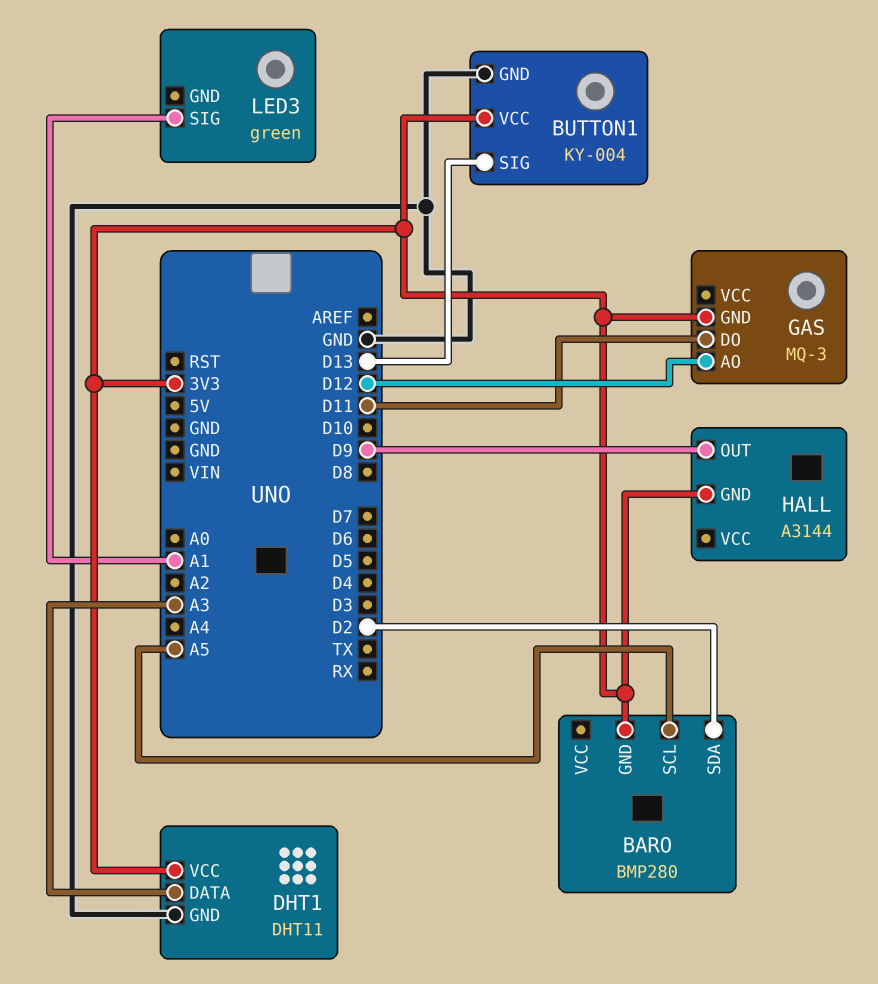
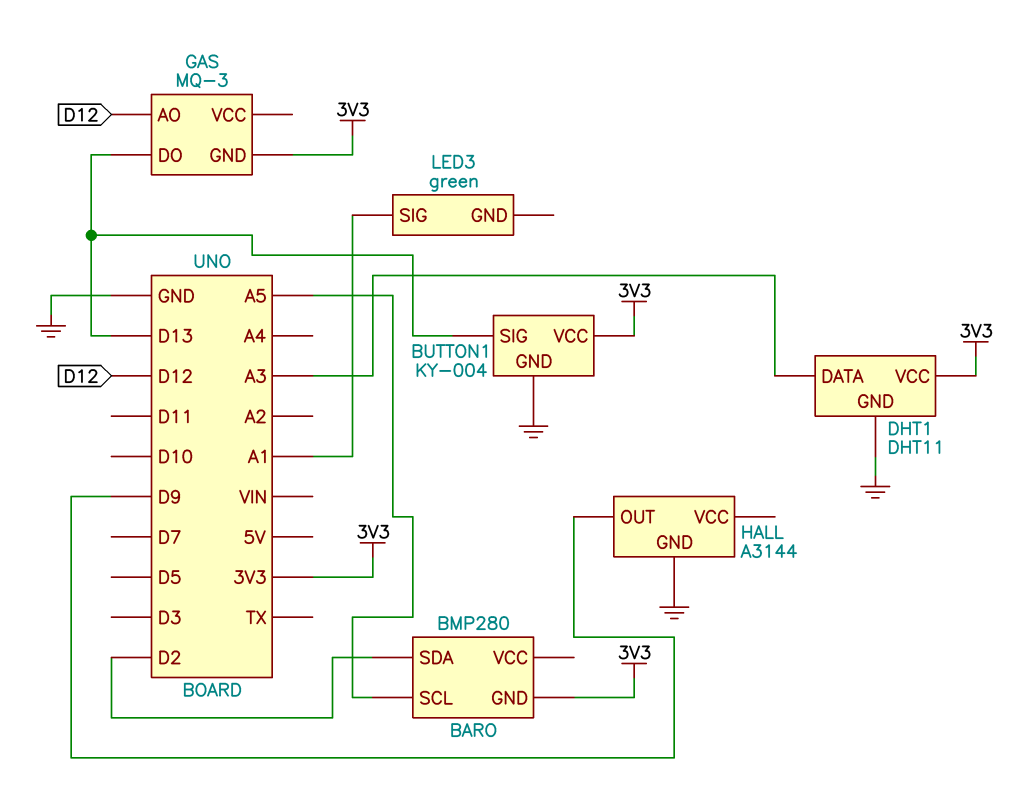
GAS pin DO: D11 -> D13
HALL pin GND: 3V3 -> GND

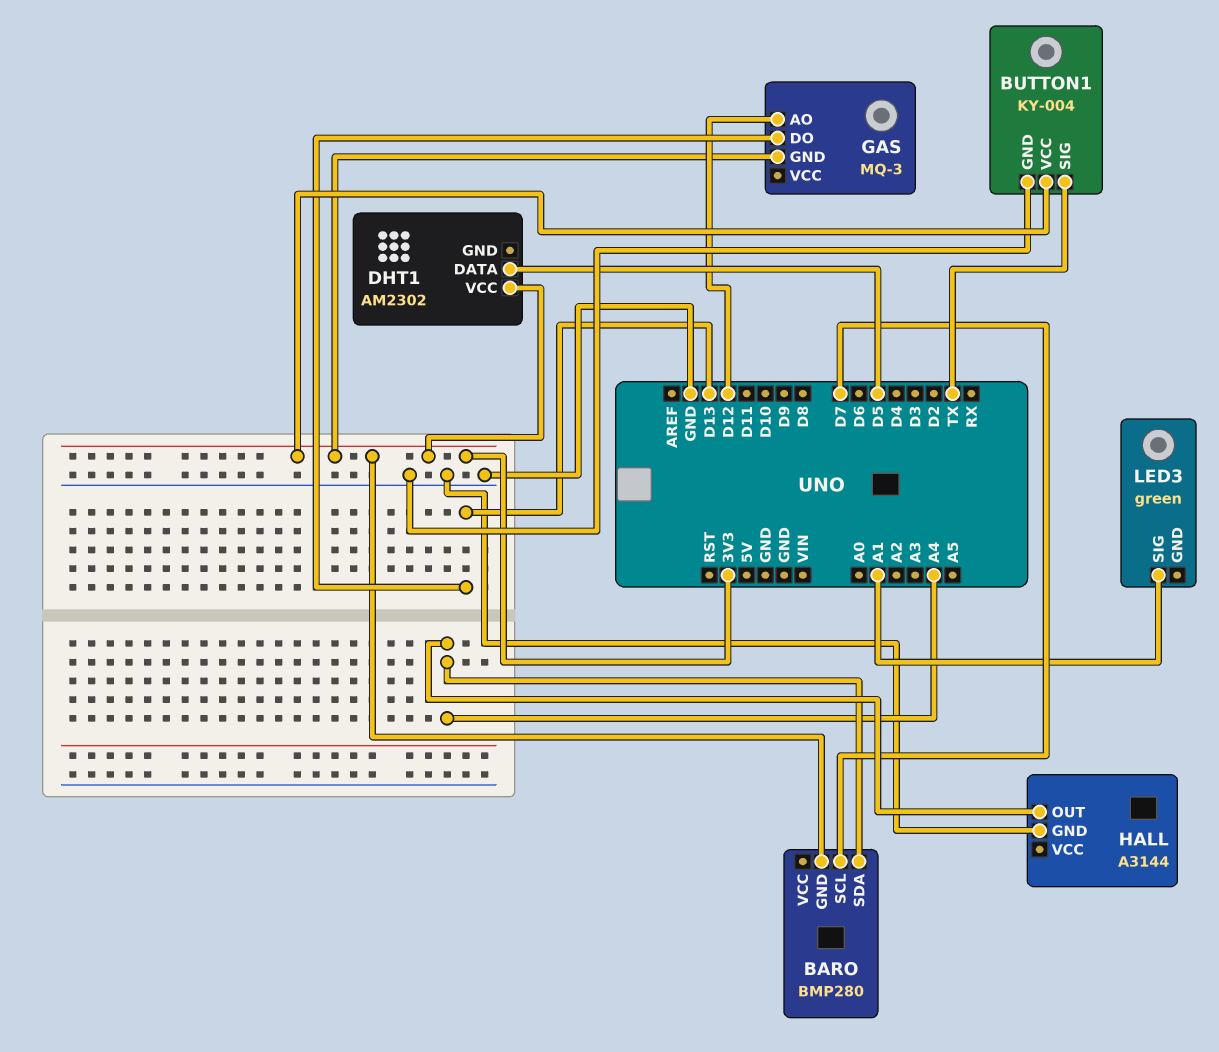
BARO pin SCL: A5 -> D7
BARO pin SDA: D2 -> A4
BUTTON1 pin SIG: D13 -> TX
DHT1: DHT11 -> AM2302
DHT1 pin DATA: A3 -> D5
DHT1 pin GND: GND -> none
HALL pin OUT: D9 -> A4

